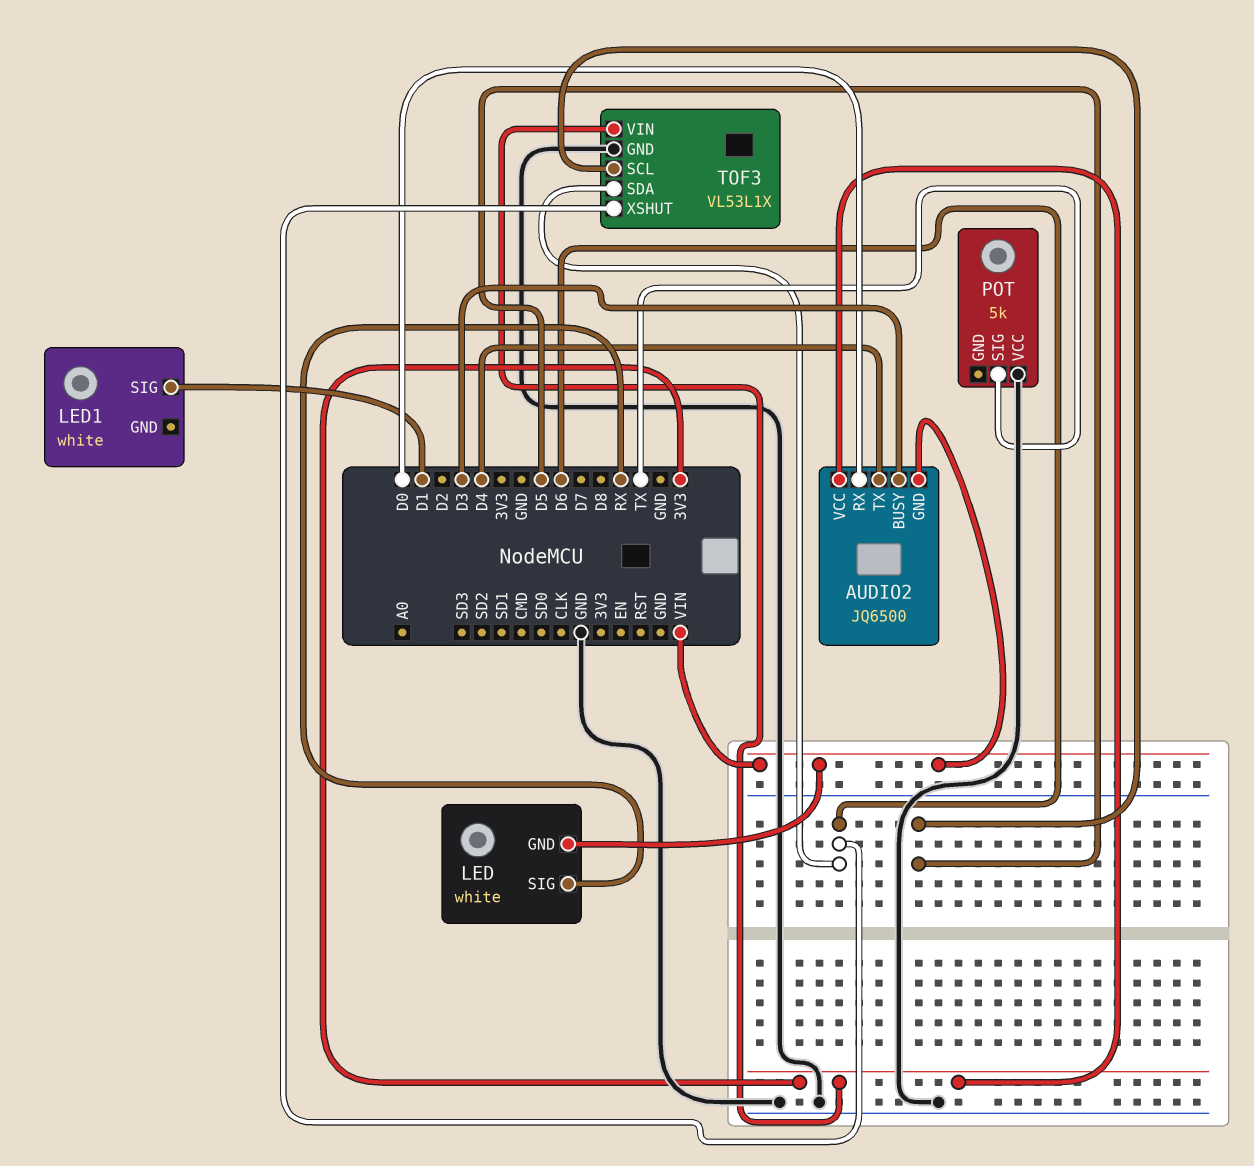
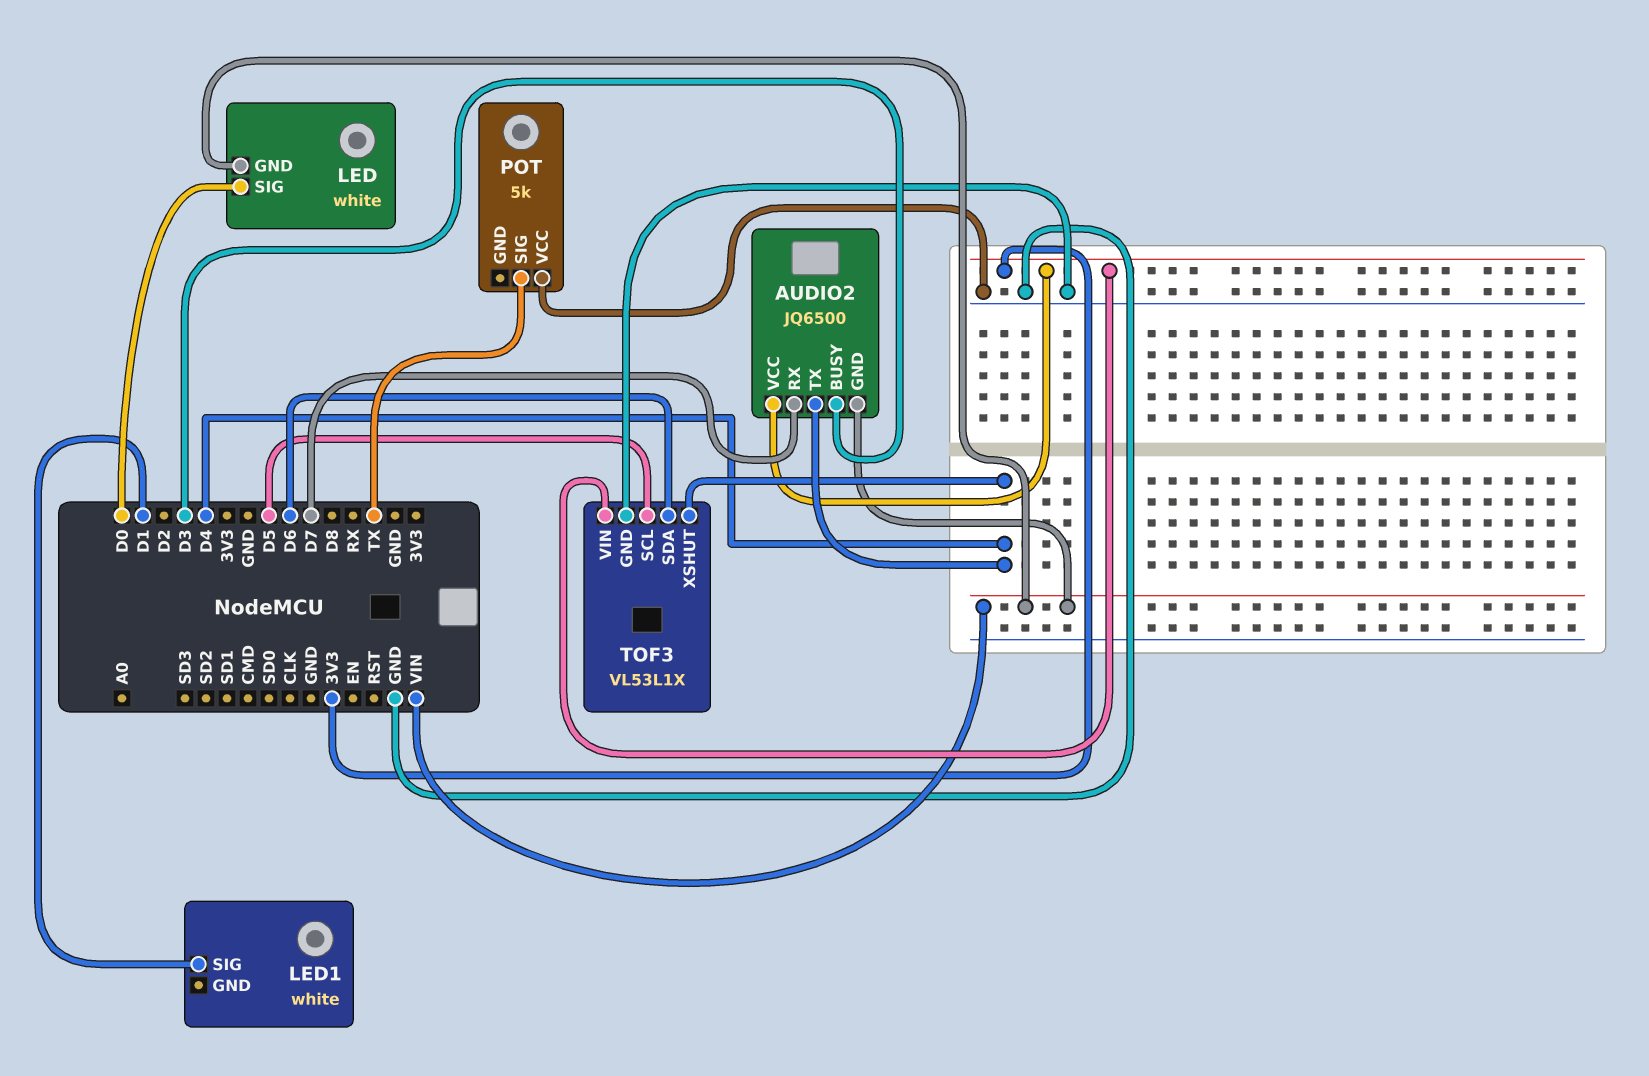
AUDIO2 pin RX: D0 -> D7
LED pin SIG: RX -> D0
TOF3 pin XSHUT: D6 -> D4

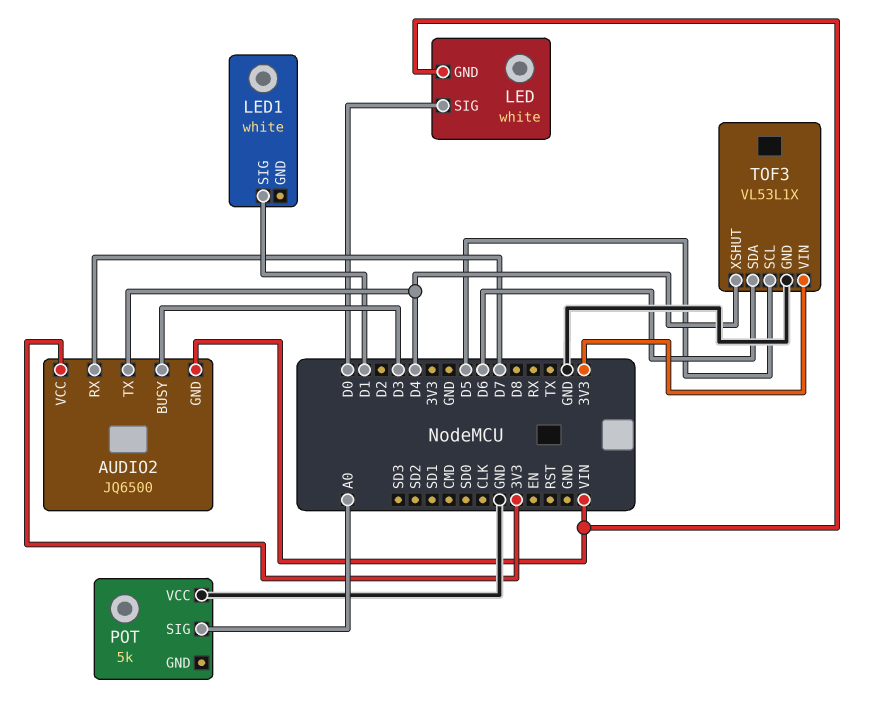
POT pin SIG: TX -> A0

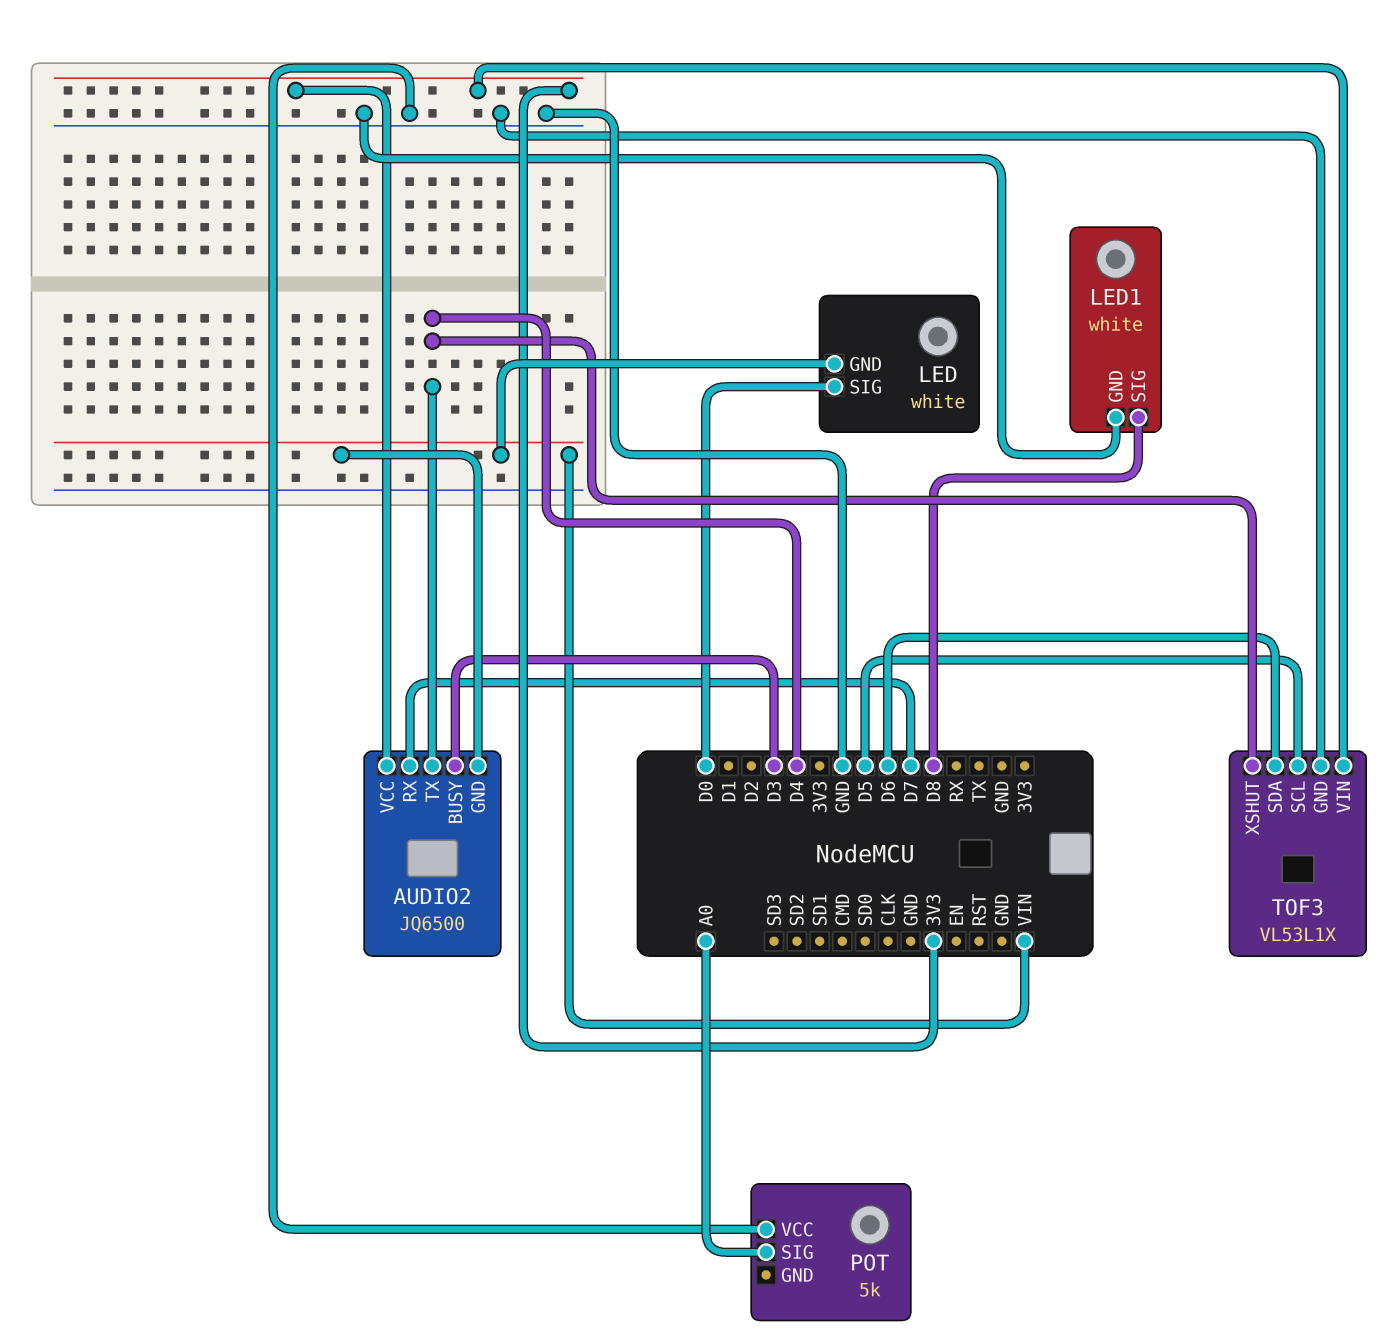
LED1 pin GND: none -> GND
LED1 pin SIG: D1 -> D8

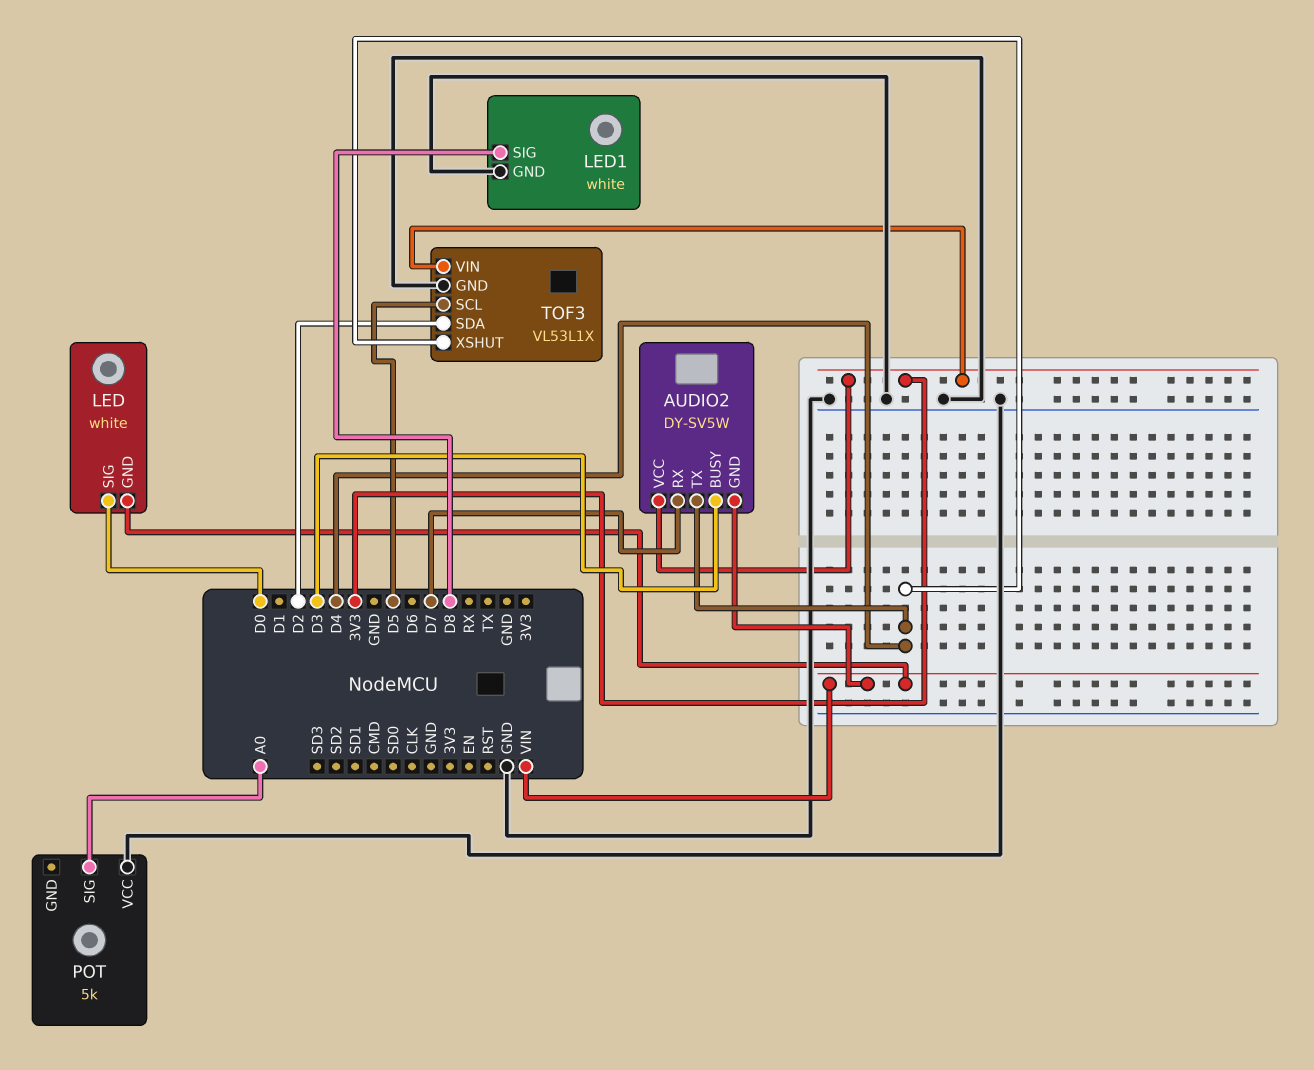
AUDIO2: JQ6500 -> DY-SV5W
TOF3 pin SDA: D6 -> D2

